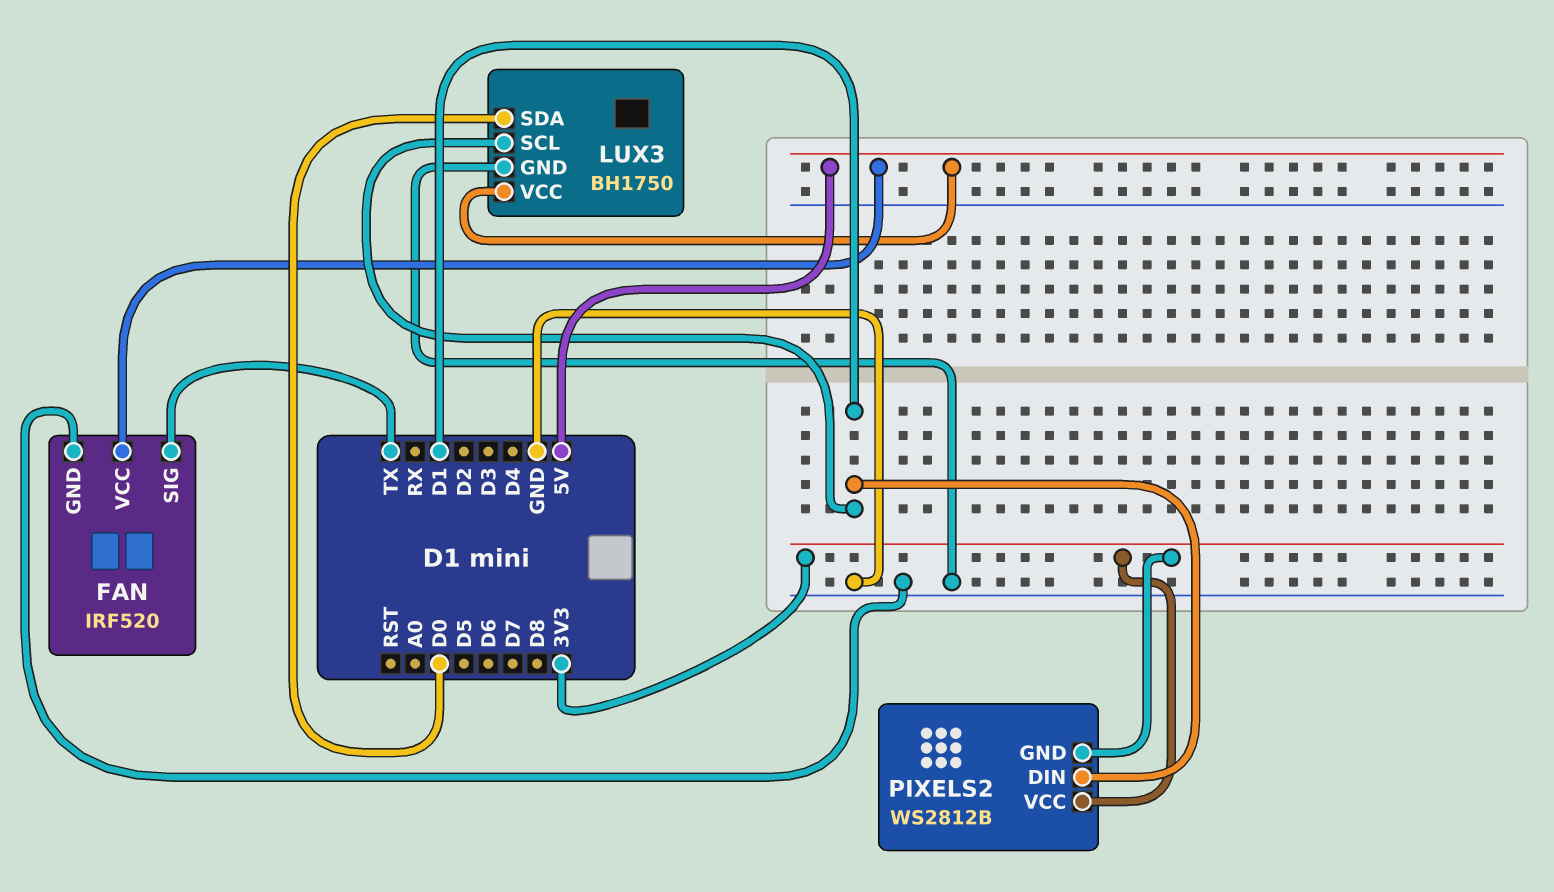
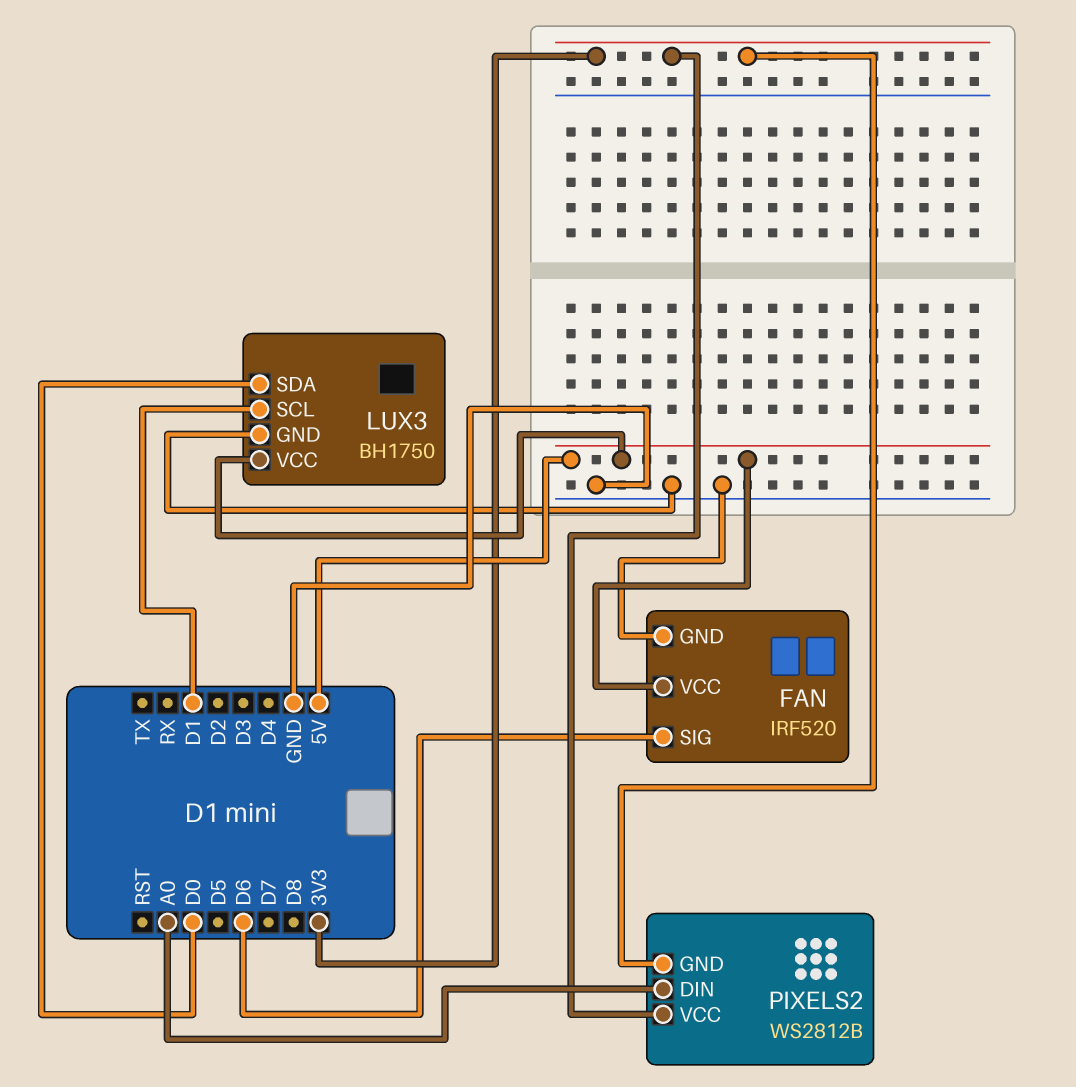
FAN pin SIG: TX -> D6
PIXELS2 pin DIN: D1 -> A0

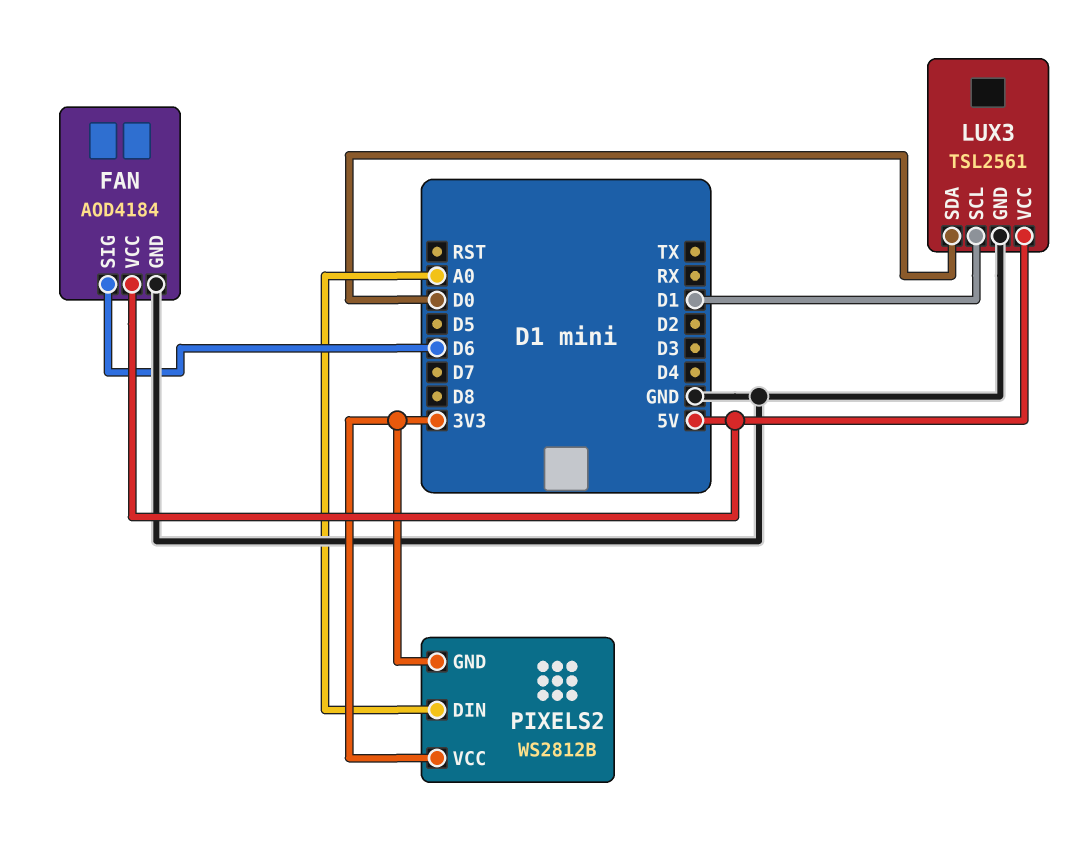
FAN: IRF520 -> AOD4184
LUX3: BH1750 -> TSL2561

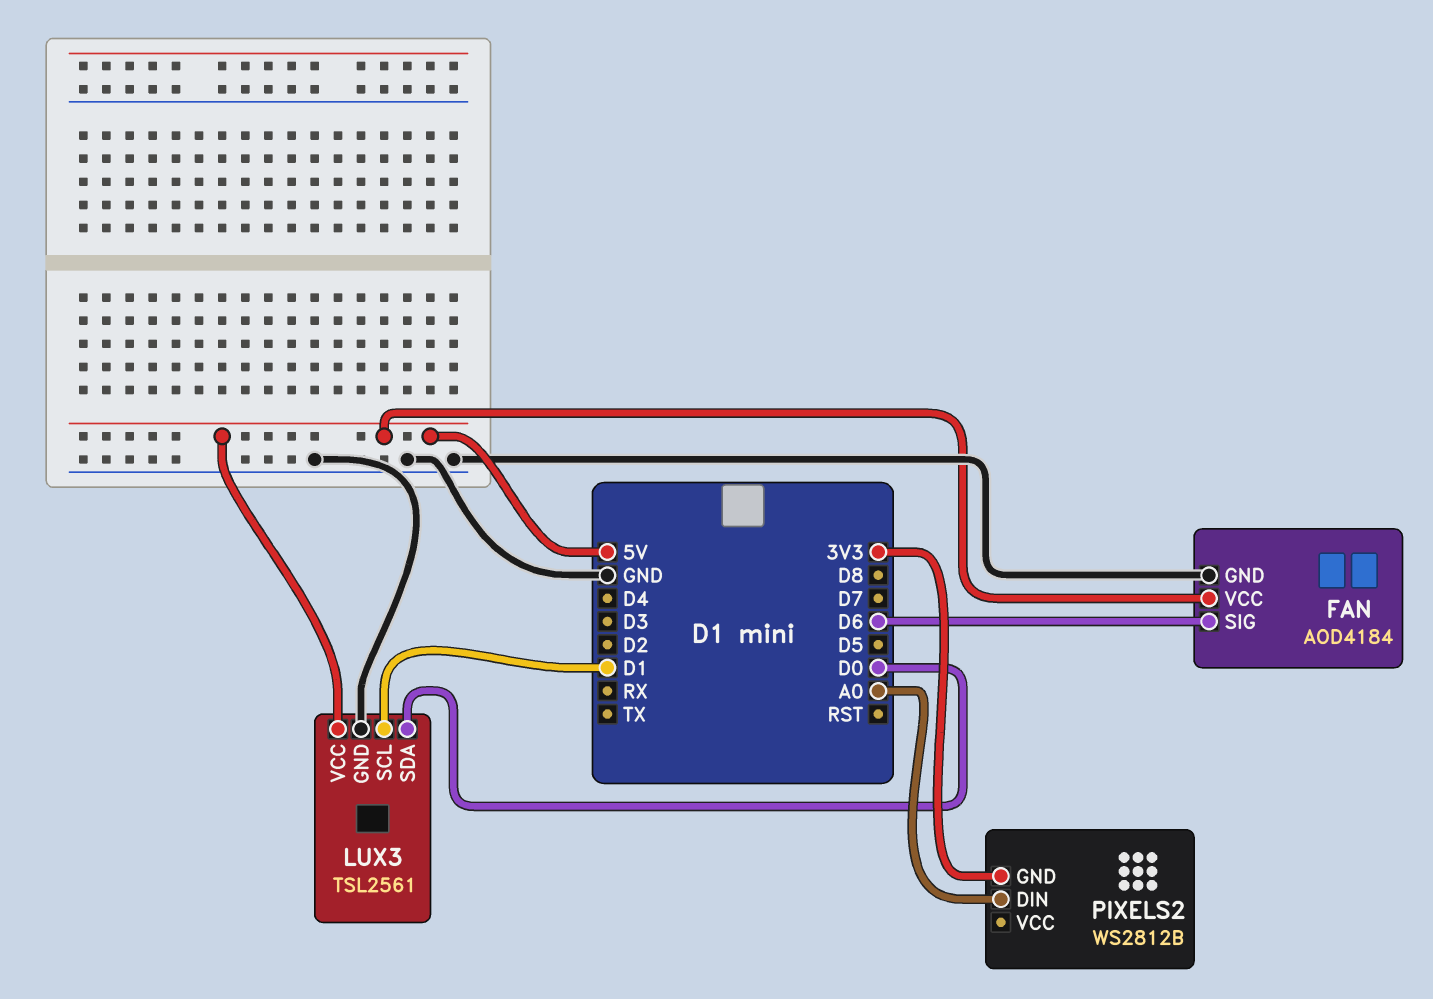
PIXELS2 pin VCC: 3V3 -> none

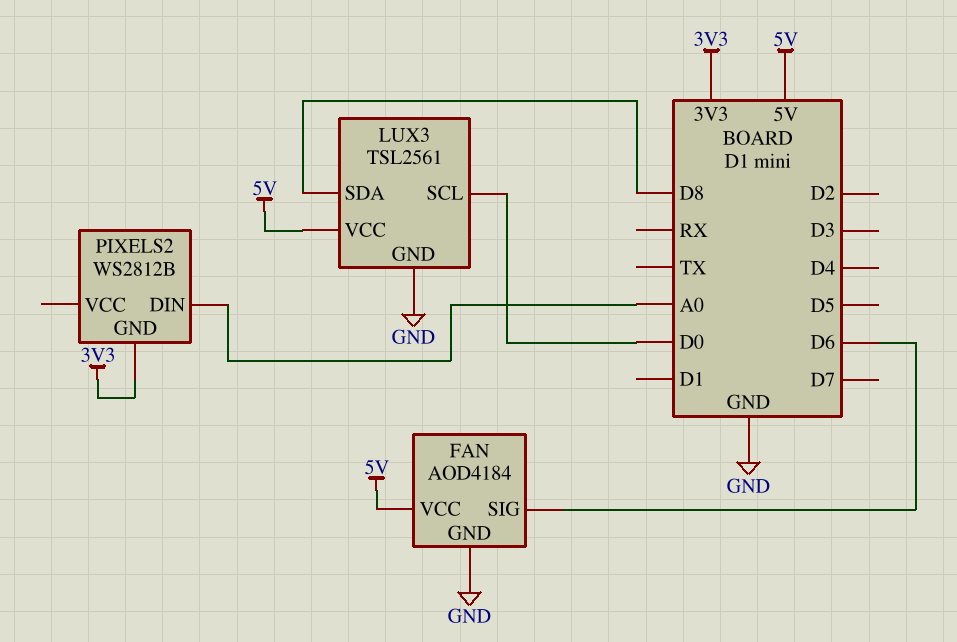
LUX3 pin SCL: D1 -> D0
LUX3 pin SDA: D0 -> D8

